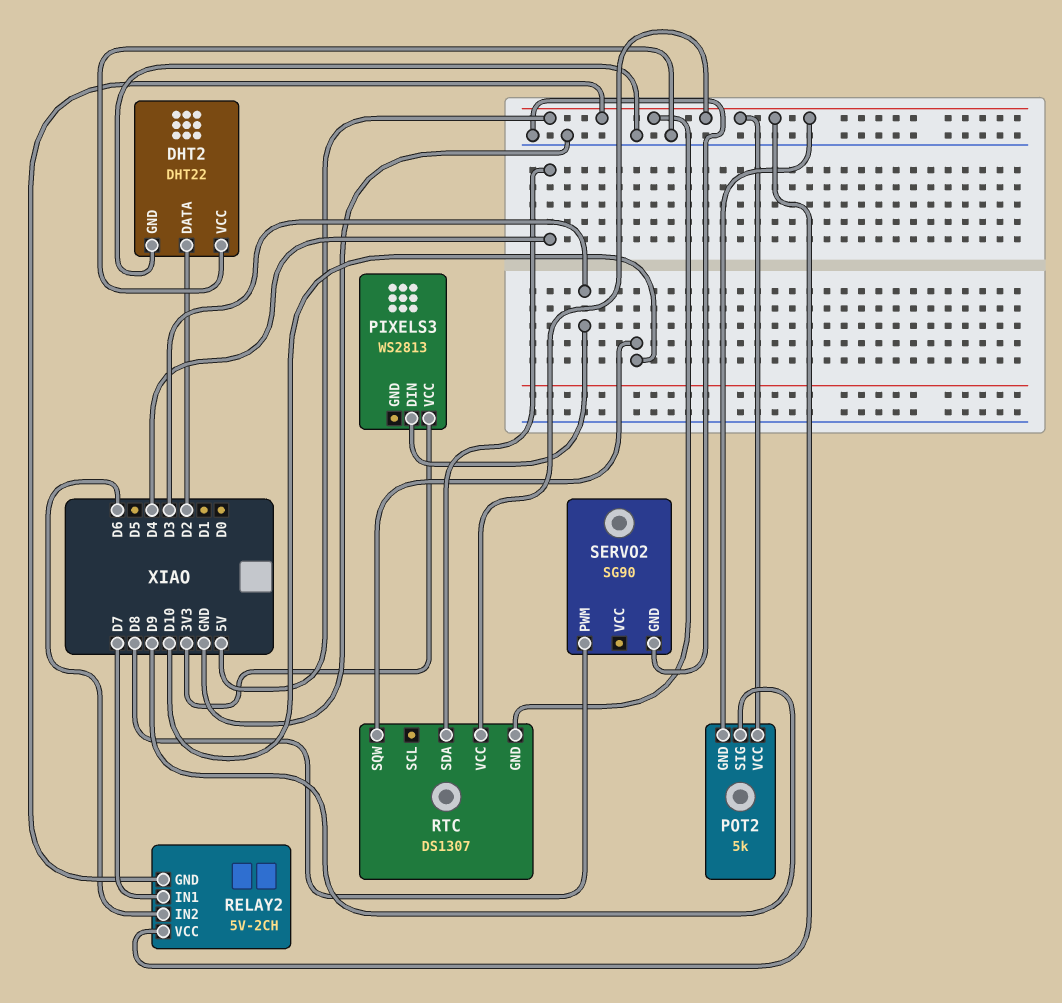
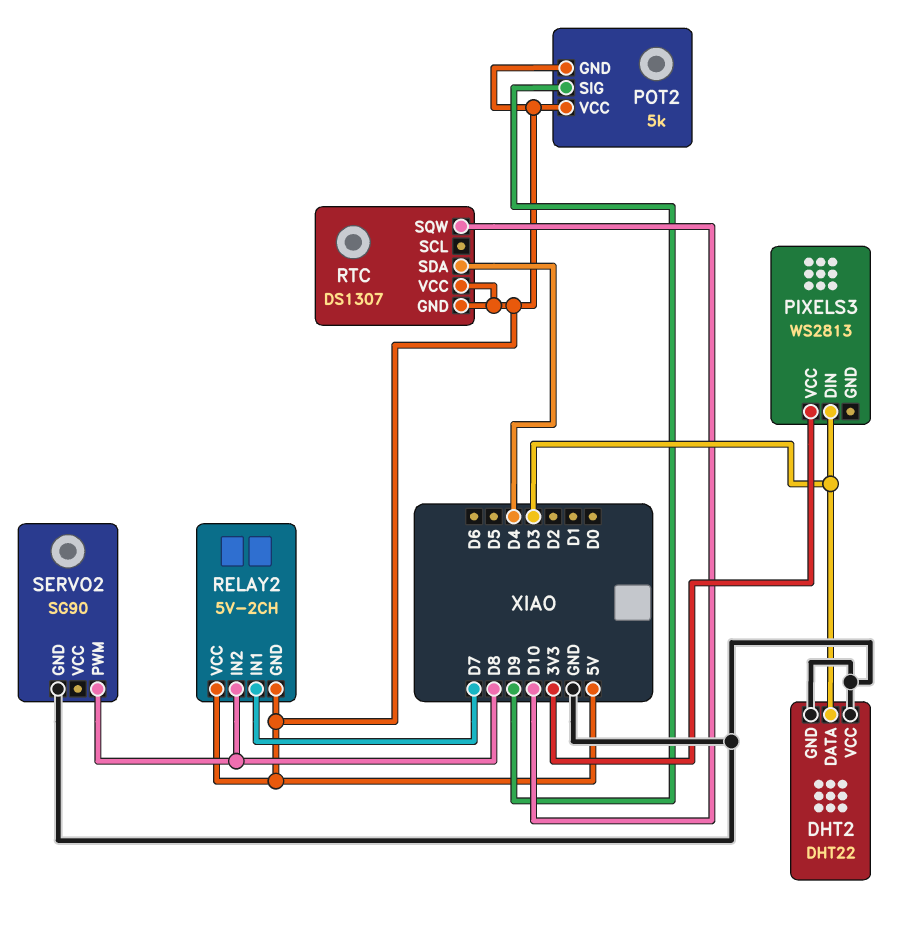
DHT2 pin DATA: D2 -> D3
RELAY2 pin IN2: D6 -> D8

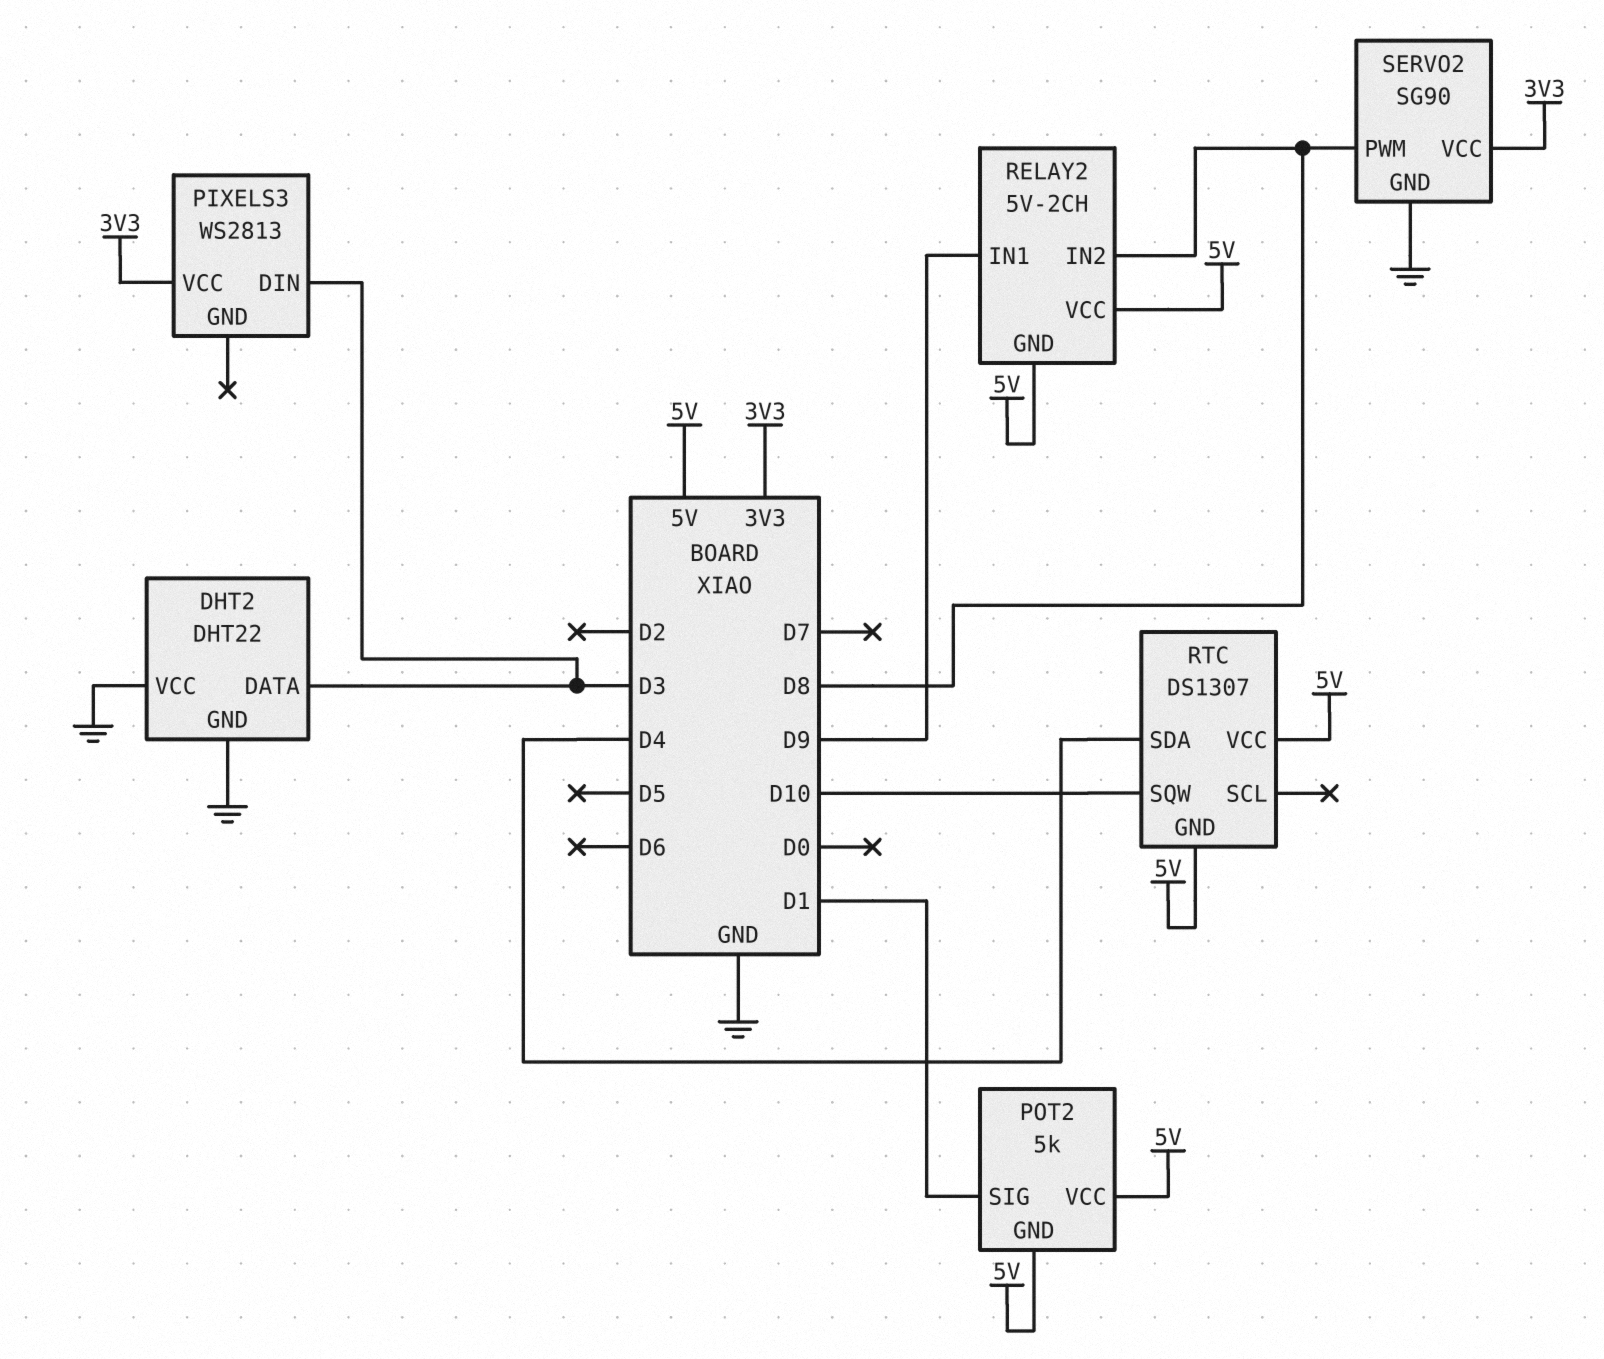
POT2 pin SIG: D9 -> D1
RELAY2 pin IN1: D7 -> D9
SERVO2 pin VCC: none -> 3V3

